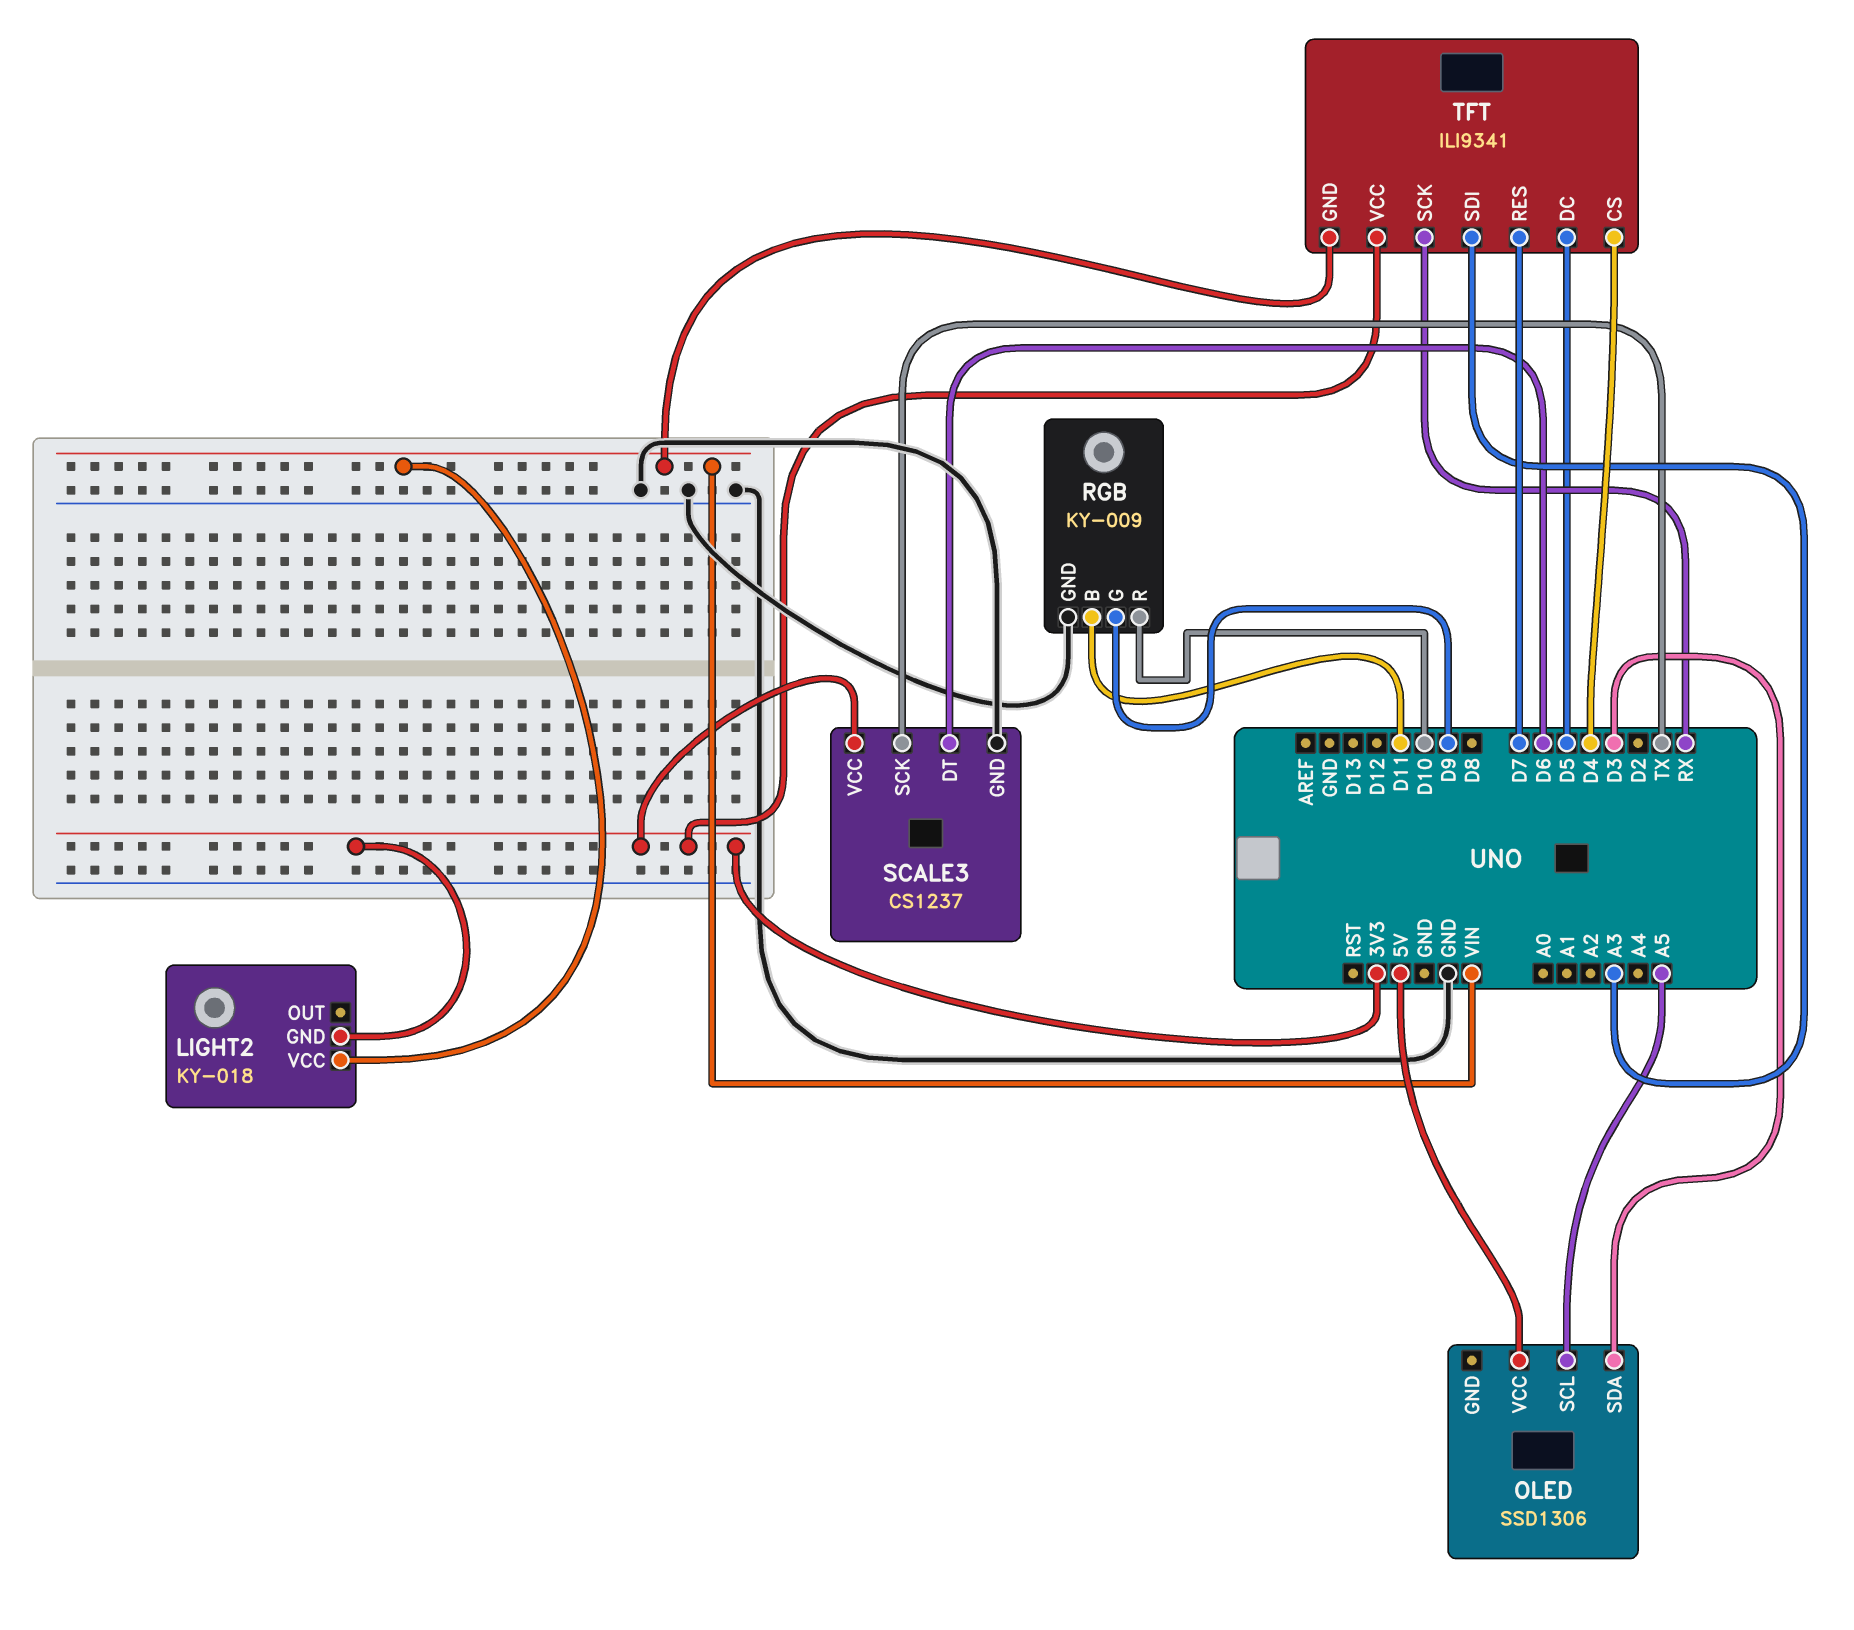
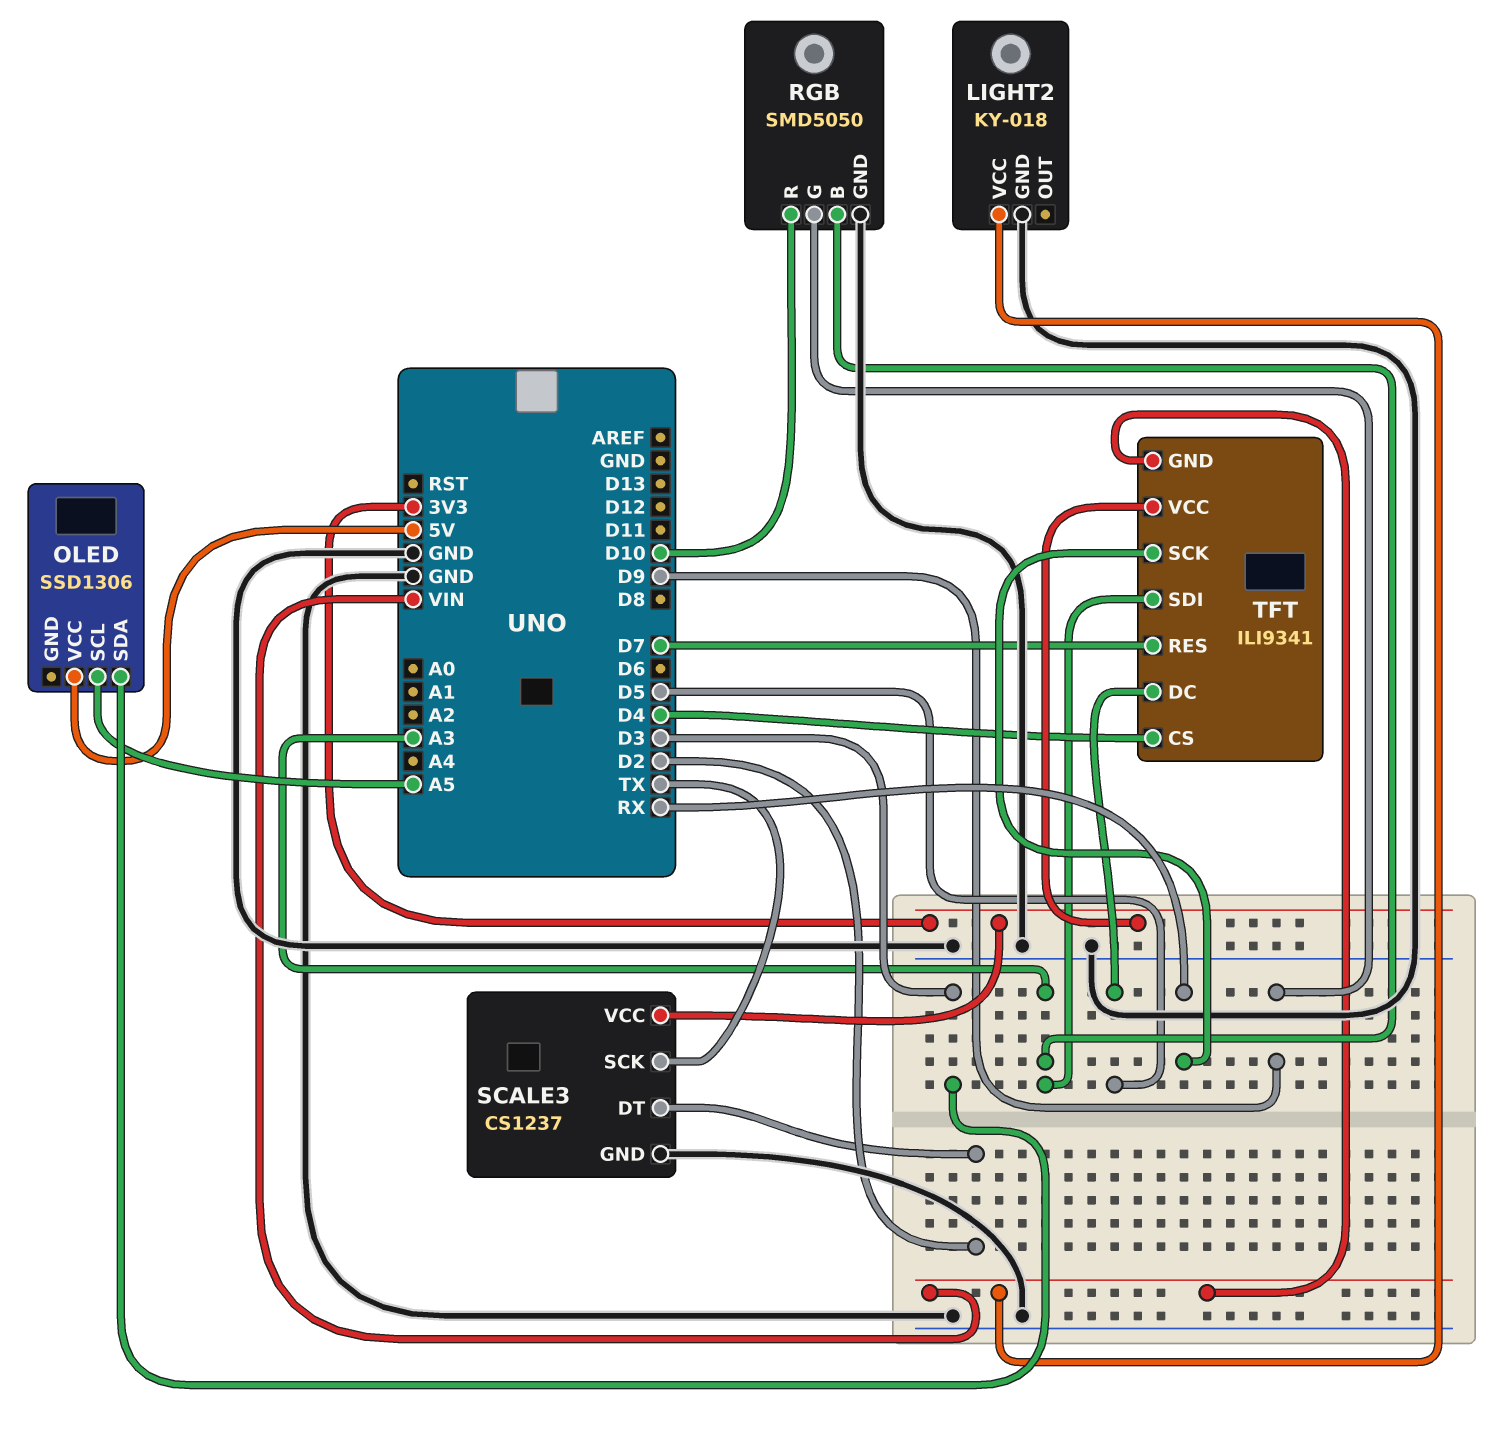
LIGHT2 pin GND: 3V3 -> GND
RGB: KY-009 -> SMD5050
RGB pin B: D11 -> A3
SCALE3 pin DT: D6 -> D2

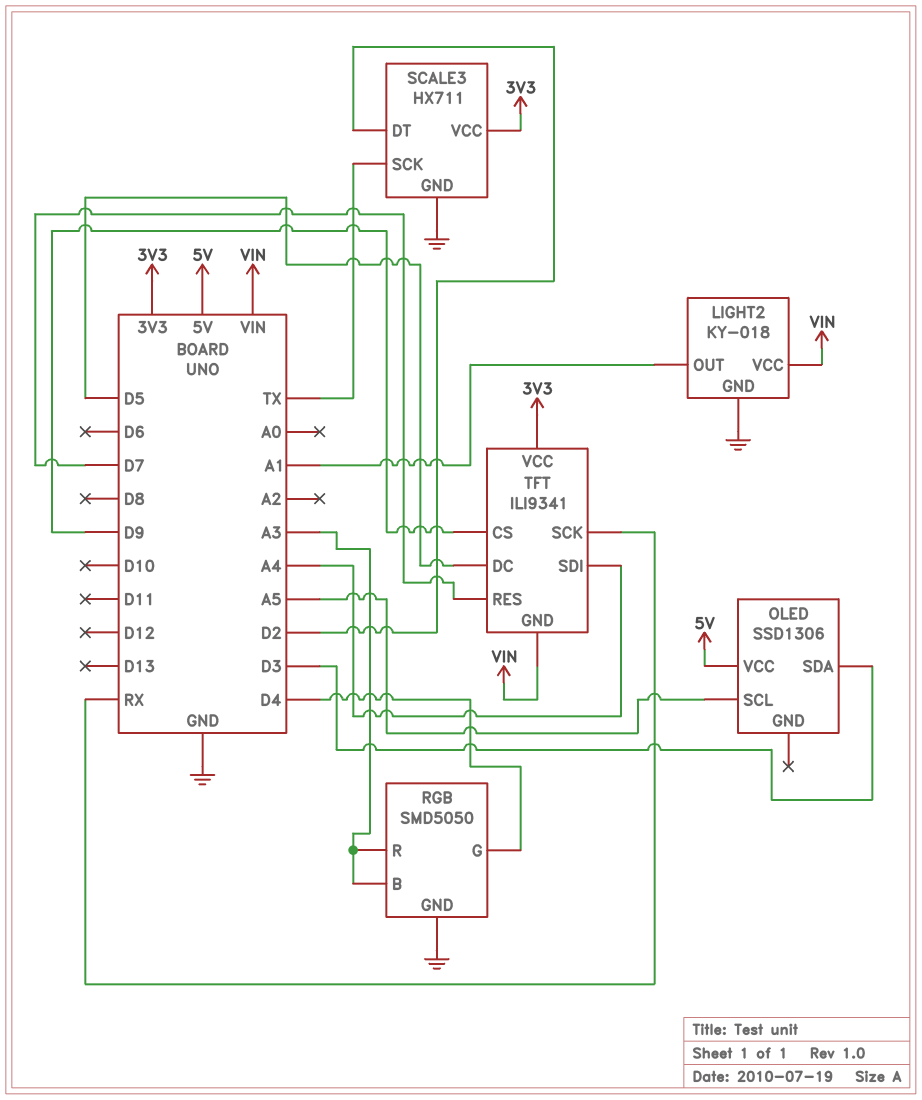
LIGHT2 pin OUT: none -> A1
RGB pin G: D9 -> D4
RGB pin R: D10 -> A3
SCALE3: CS1237 -> HX711
TFT pin CS: D4 -> D9
TFT pin SDI: A3 -> A4

